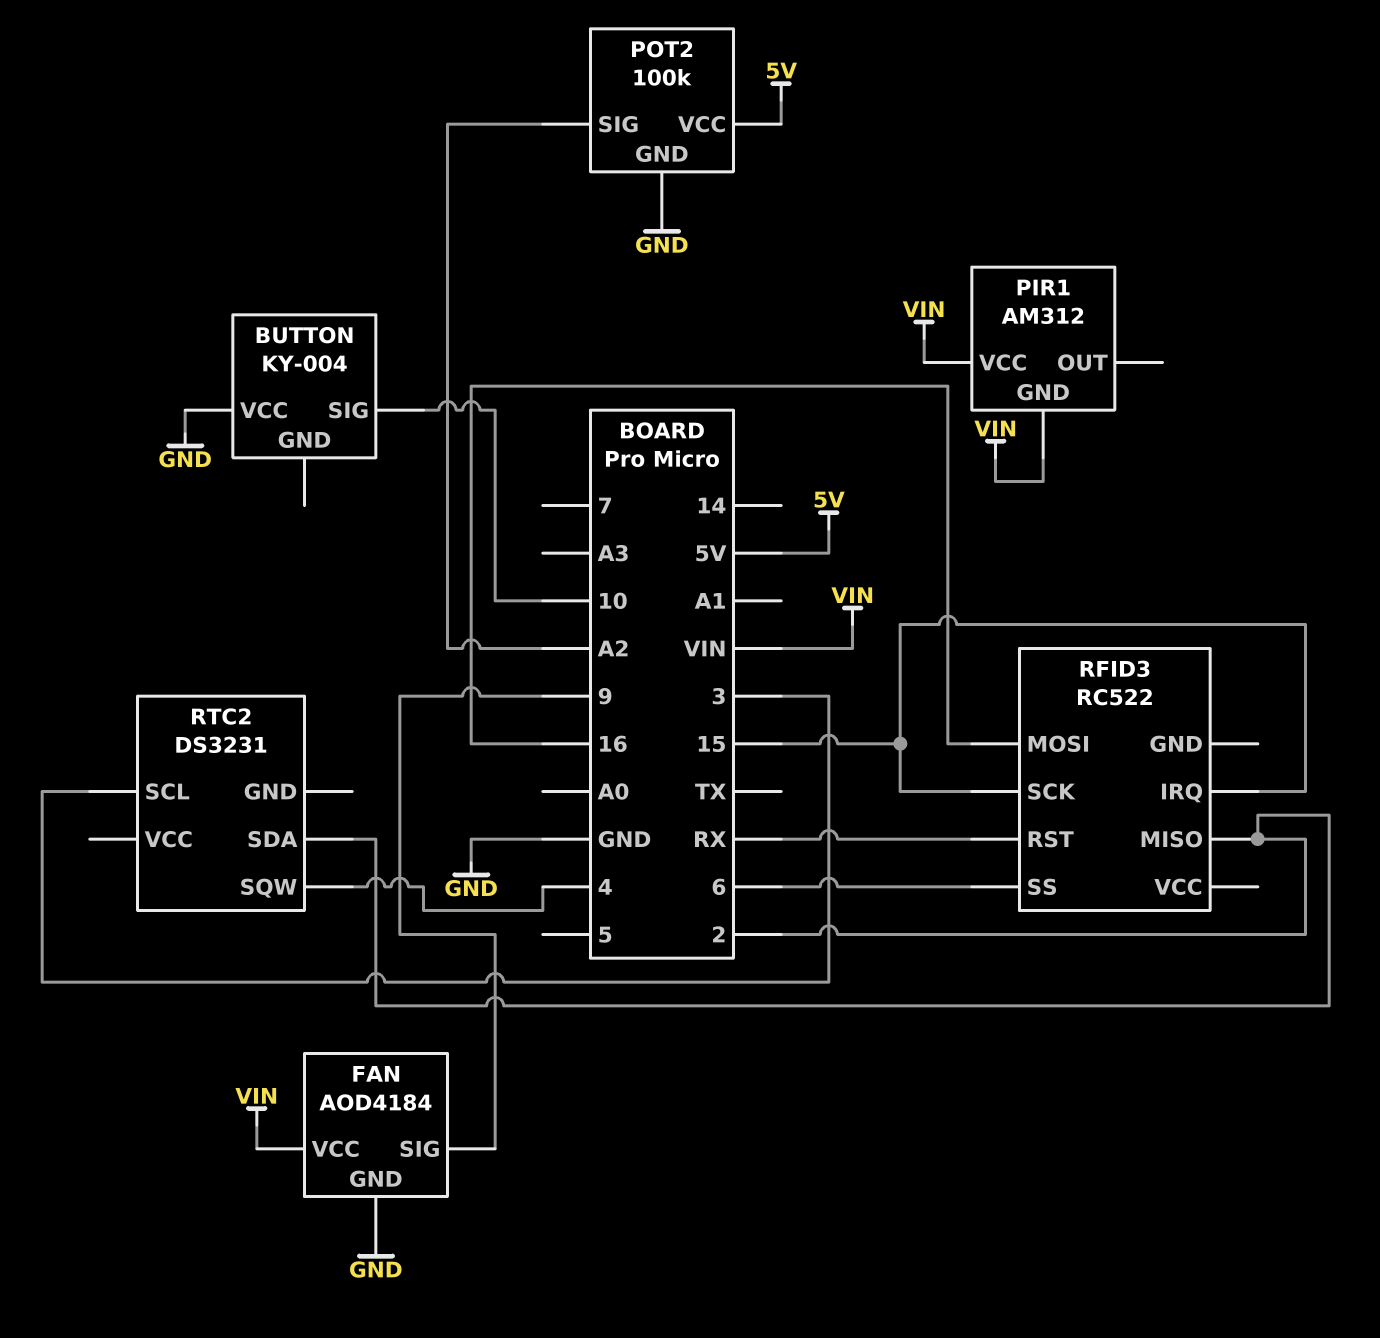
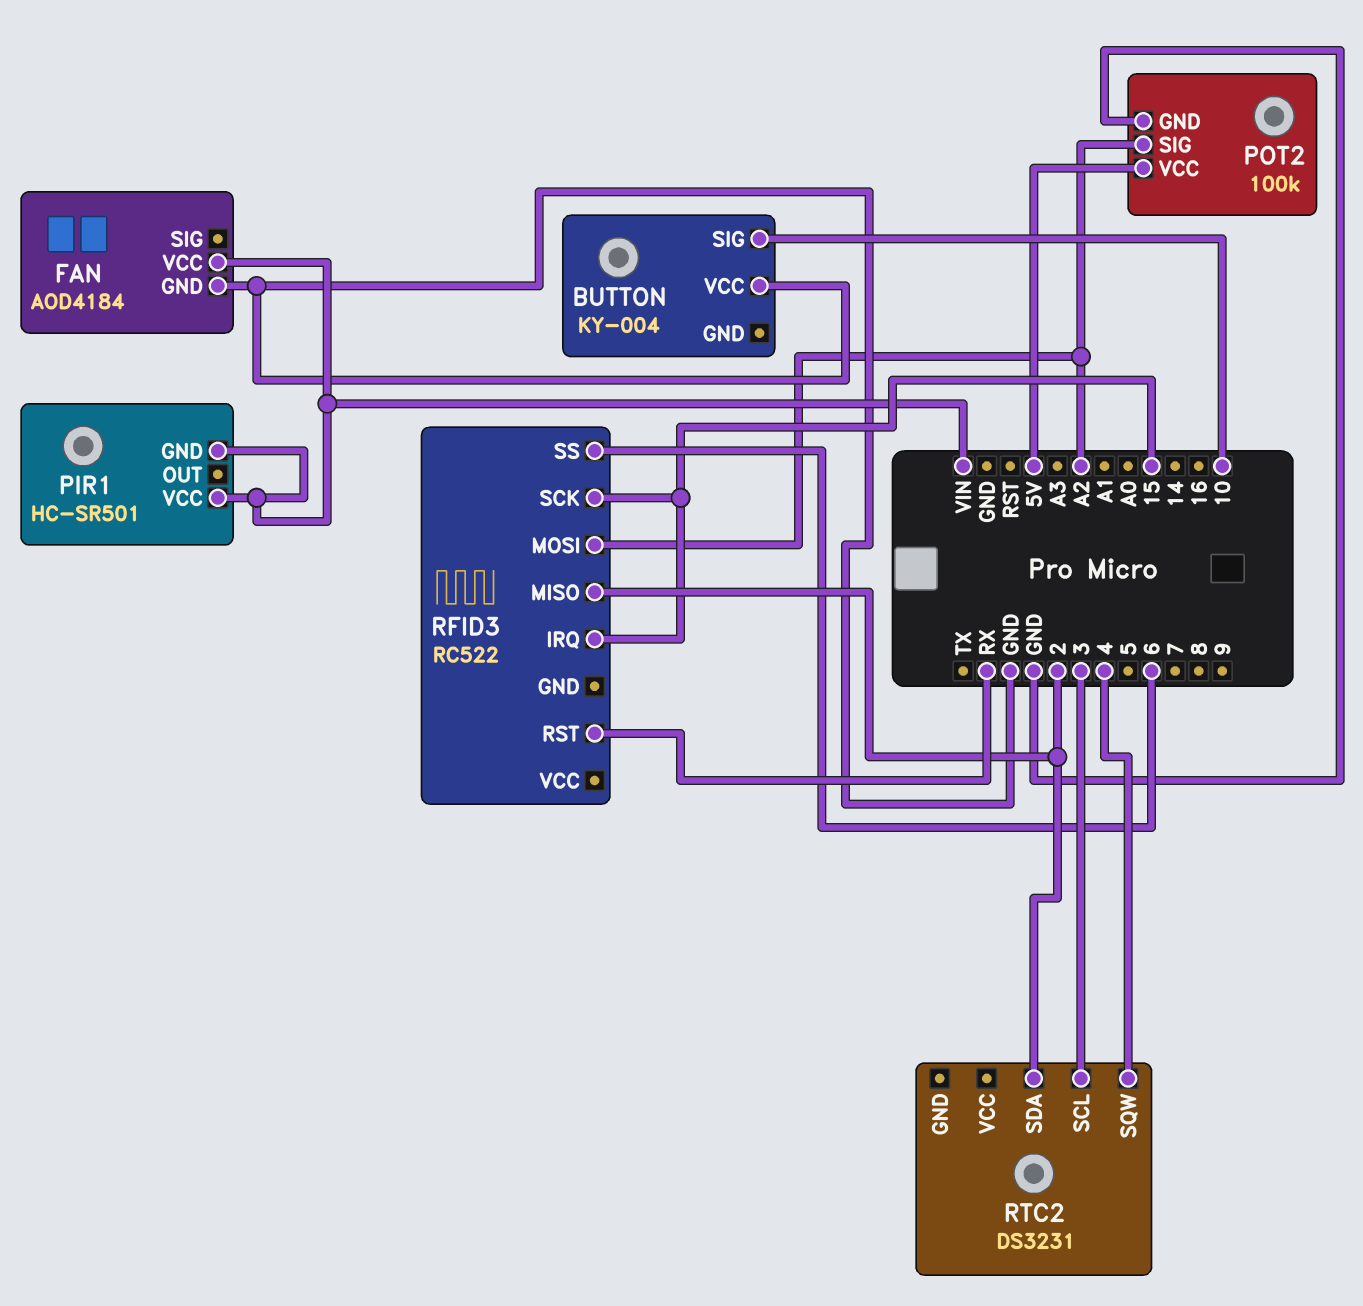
FAN pin SIG: 9 -> none
PIR1: AM312 -> HC-SR501
RFID3 pin MOSI: 16 -> A2

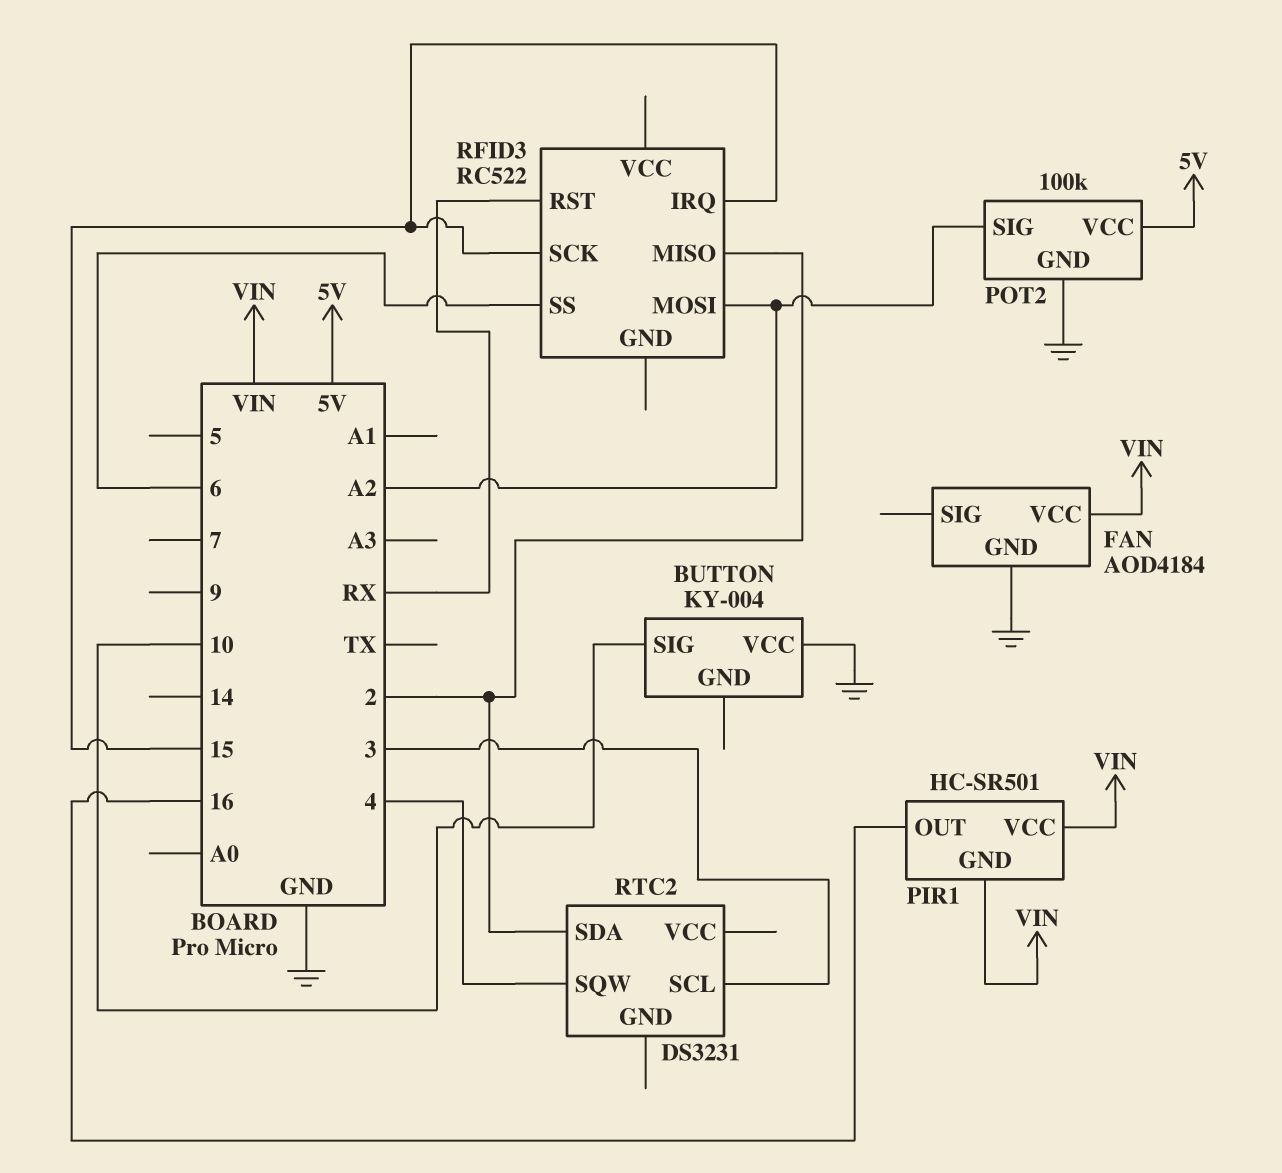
PIR1 pin OUT: none -> 16

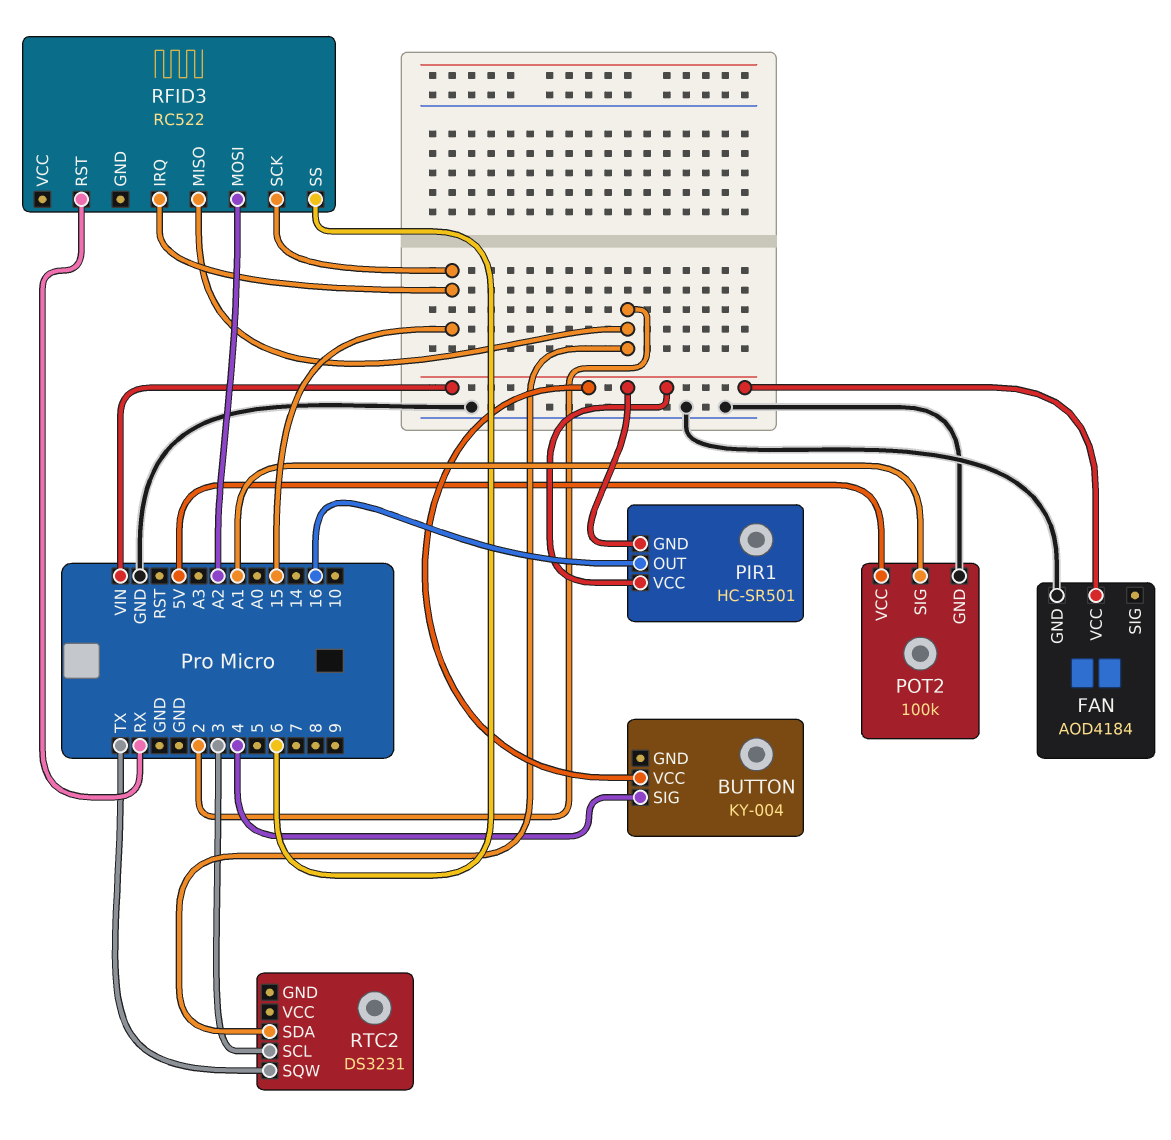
BUTTON pin SIG: 10 -> 4
BUTTON pin VCC: GND -> VIN
POT2 pin SIG: A2 -> A1
RTC2 pin SQW: 4 -> TX

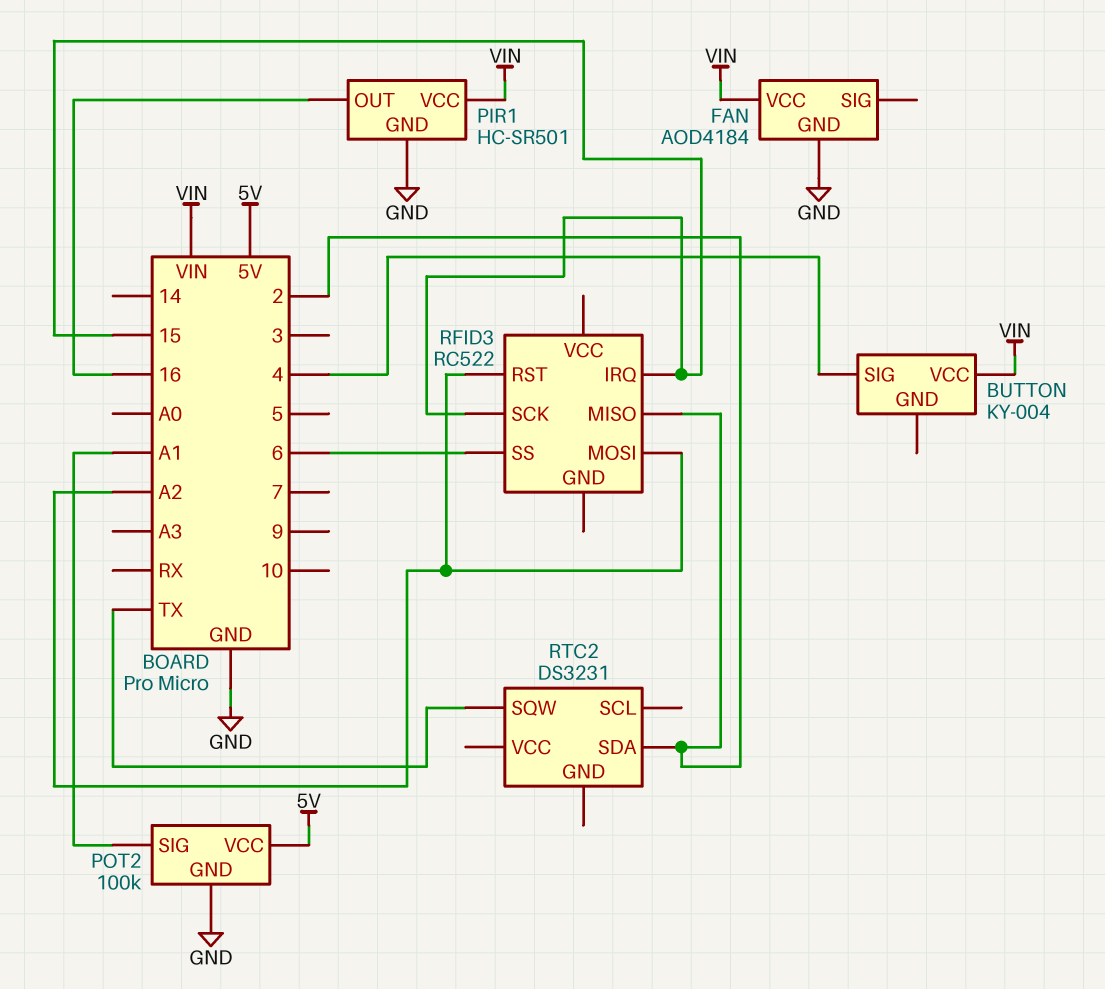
PIR1 pin GND: VIN -> GND
RFID3 pin RST: RX -> A2
RTC2 pin SCL: 3 -> none

